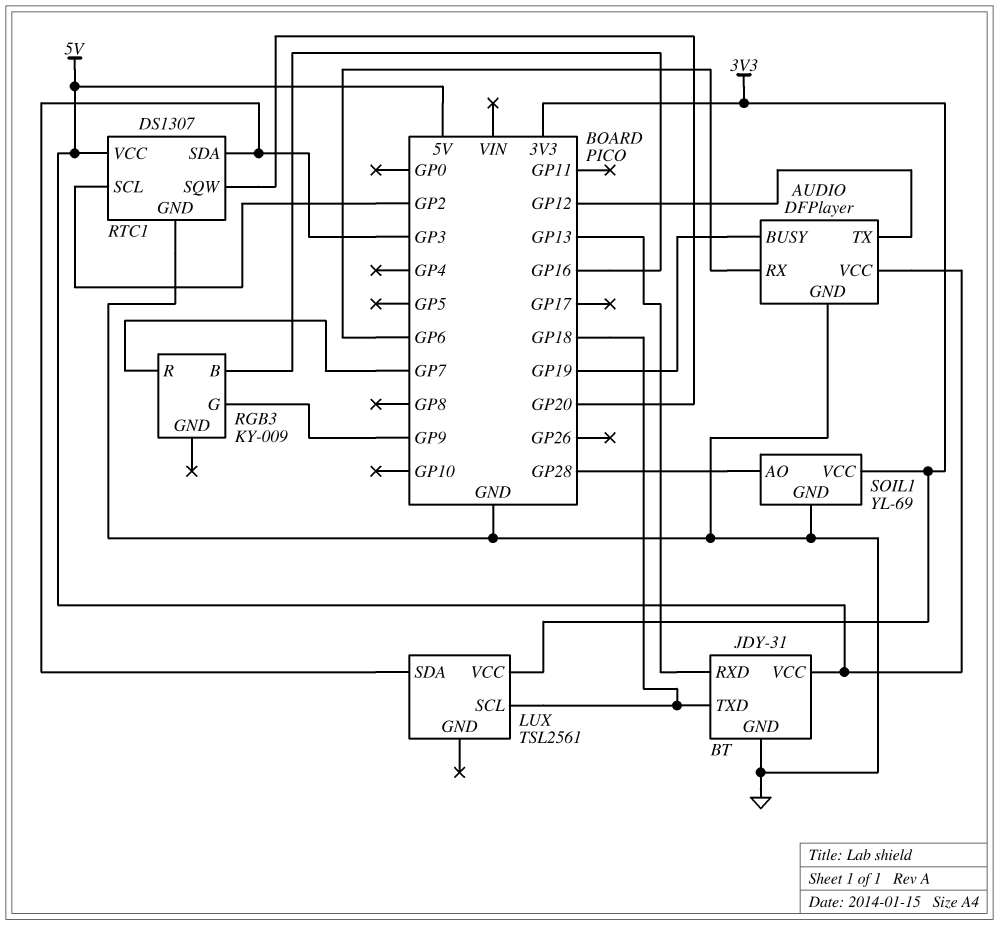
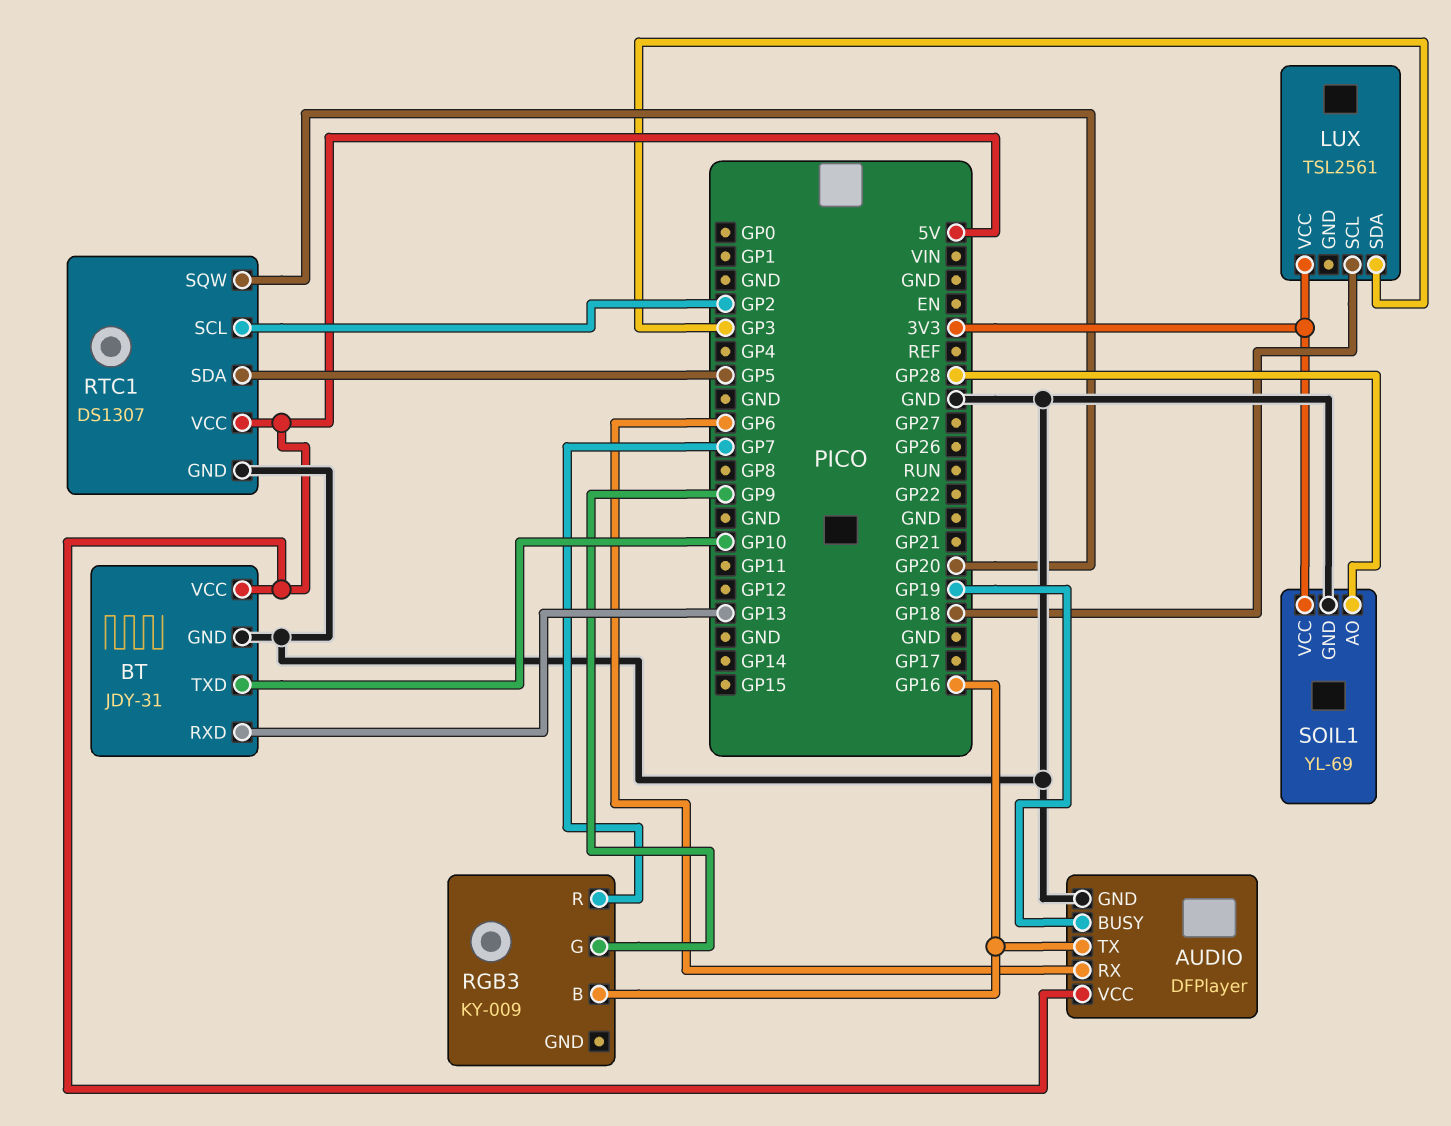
AUDIO pin TX: GP12 -> GP16
BT pin TXD: GP18 -> GP10
RTC1 pin SDA: GP3 -> GP5

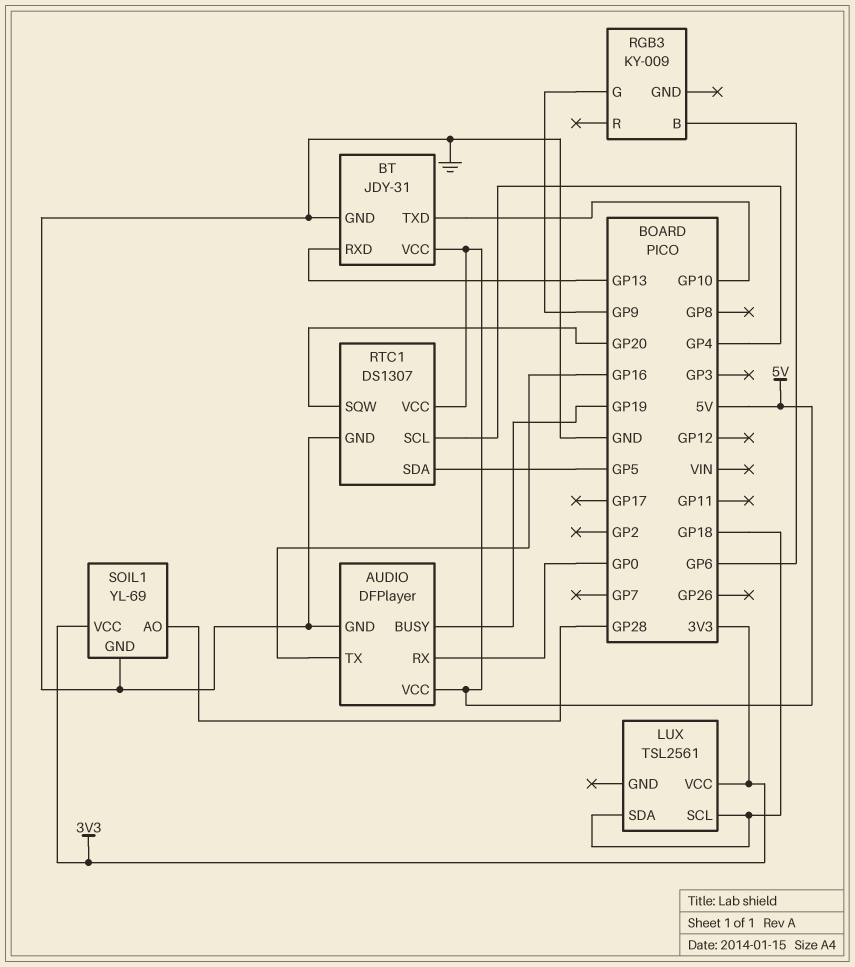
AUDIO pin RX: GP6 -> GP0
LUX pin SDA: GP3 -> GP18
RGB3 pin B: GP16 -> GP6
RGB3 pin R: GP7 -> none
RTC1 pin SCL: GP2 -> GP4

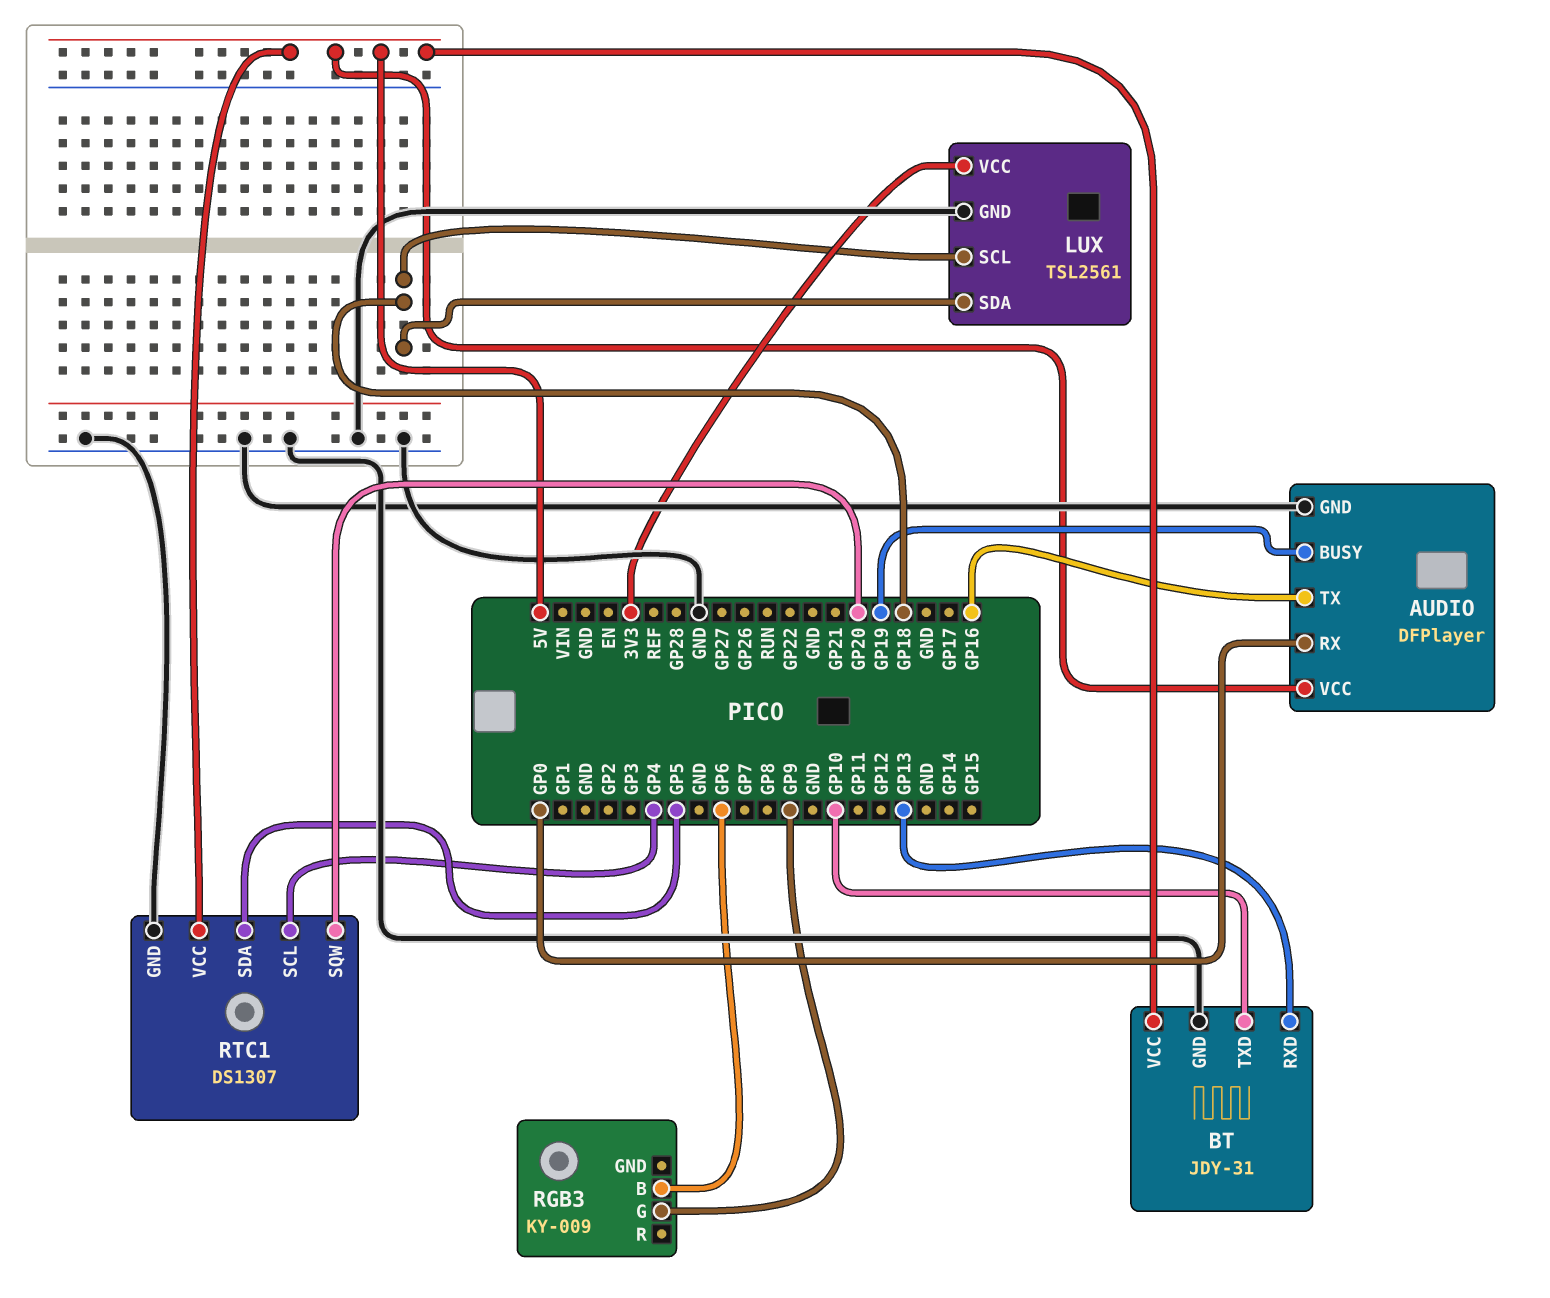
LUX pin GND: none -> GND
SOIL1: YL-69 -> none
SOIL1 pin AO: GP28 -> none
SOIL1 pin GND: GND -> none
SOIL1 pin VCC: 3V3 -> none

